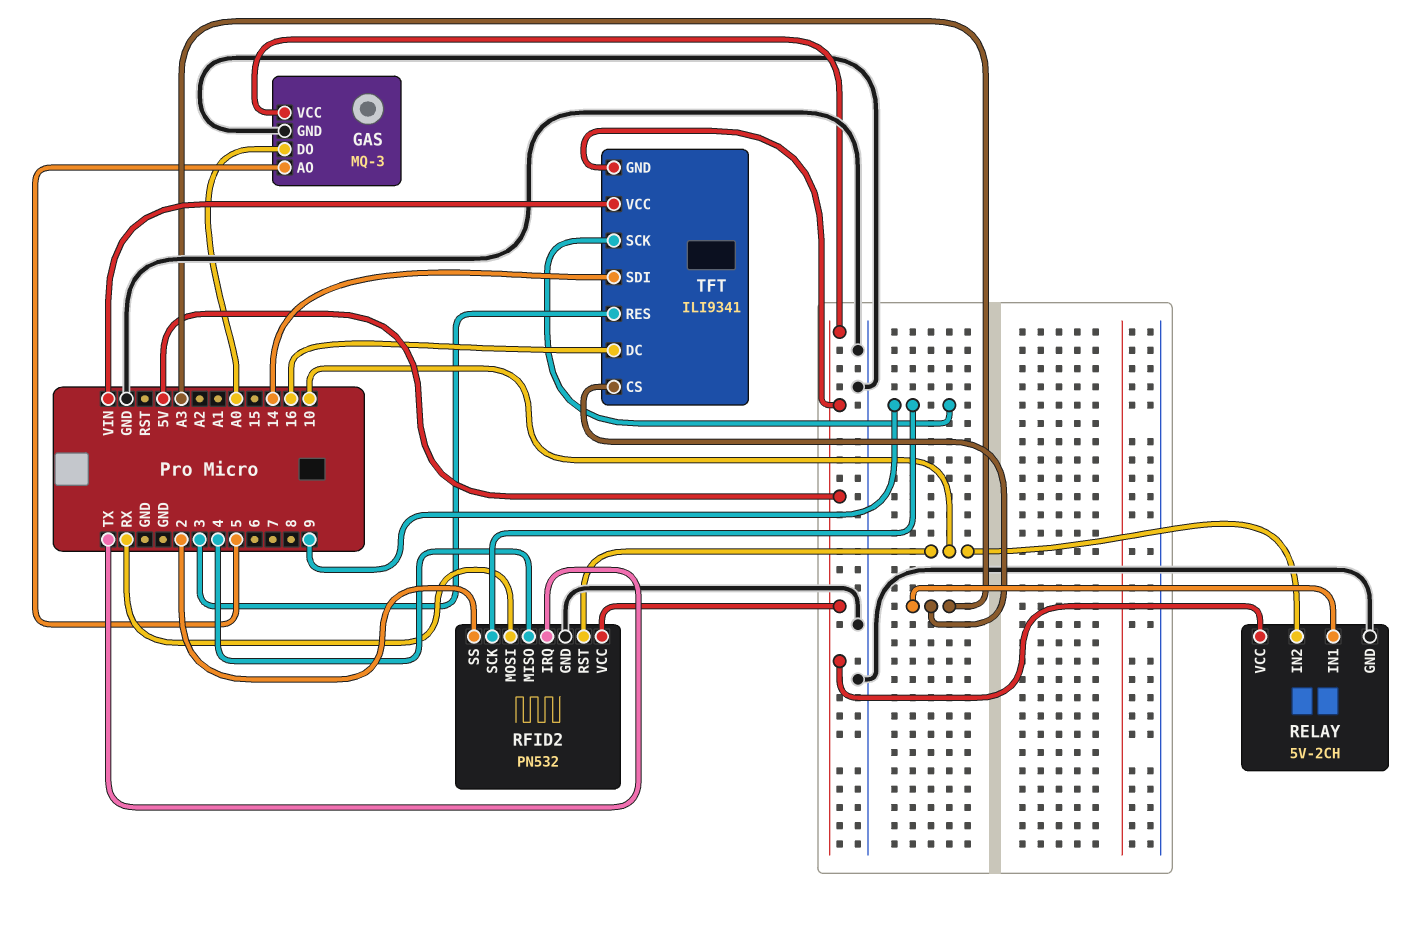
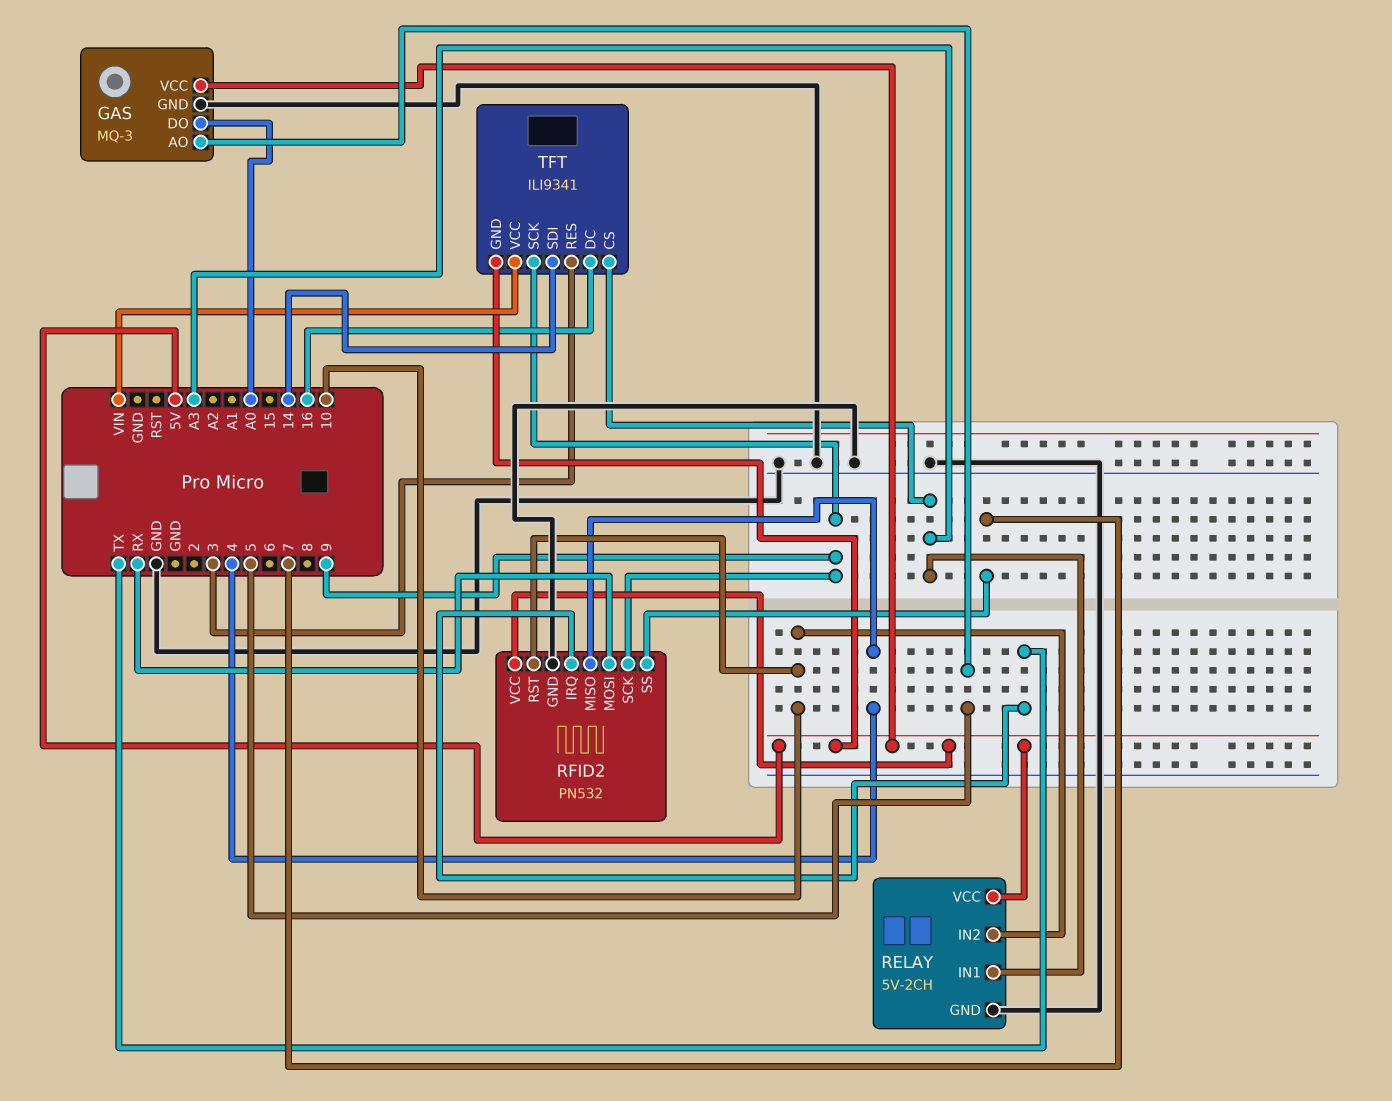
RFID2 pin SS: 2 -> 7

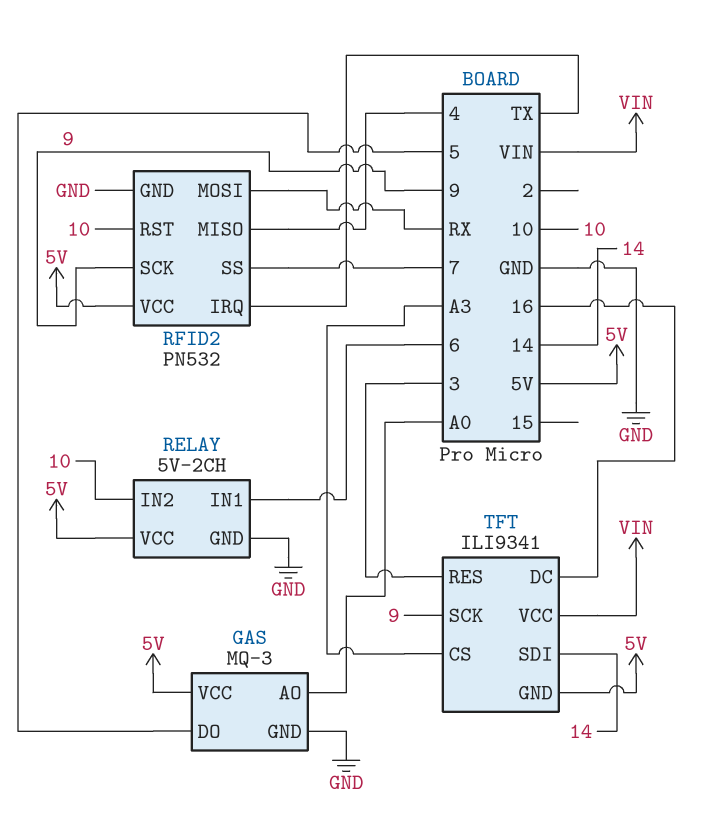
GAS pin AO: 5 -> A0
GAS pin DO: A0 -> 5
RELAY pin IN1: A3 -> 6

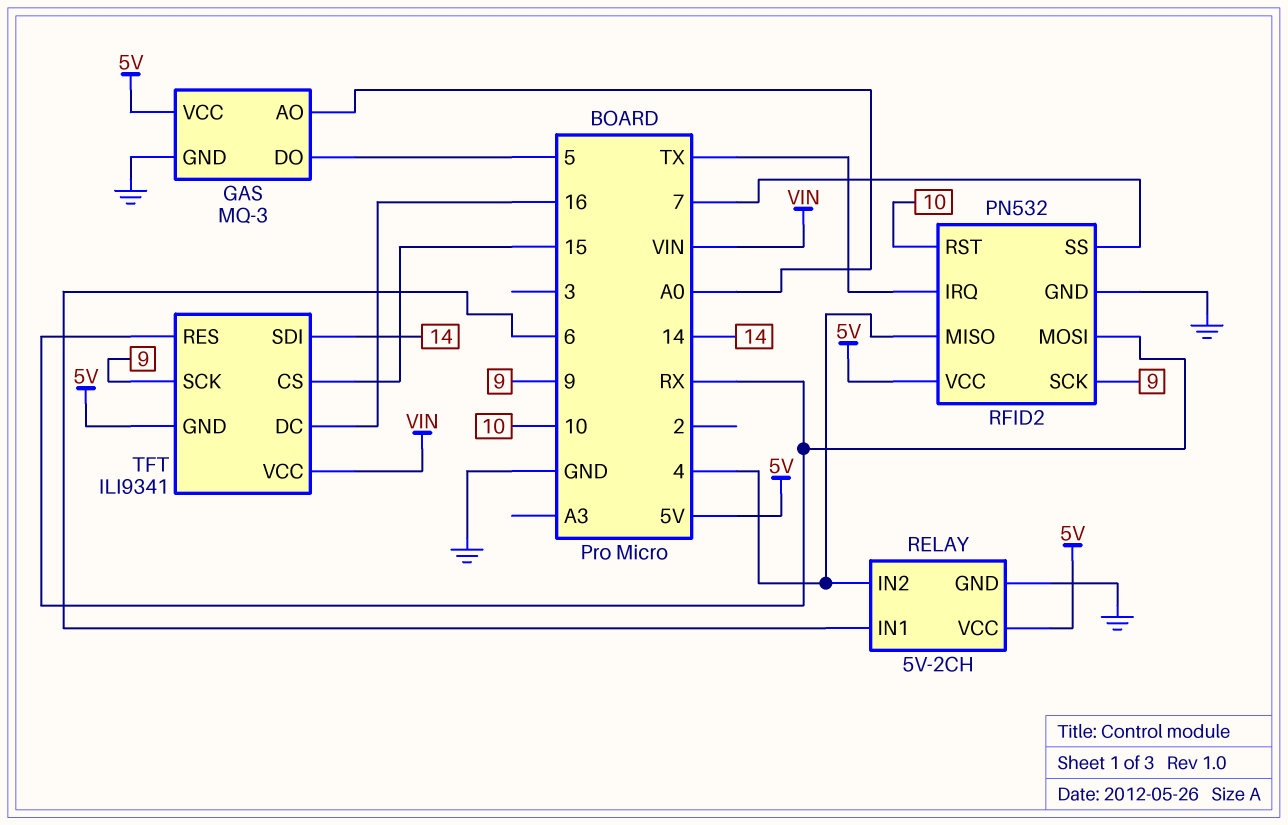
RELAY pin IN2: 10 -> 4
TFT pin CS: A3 -> 15
TFT pin RES: 3 -> RX

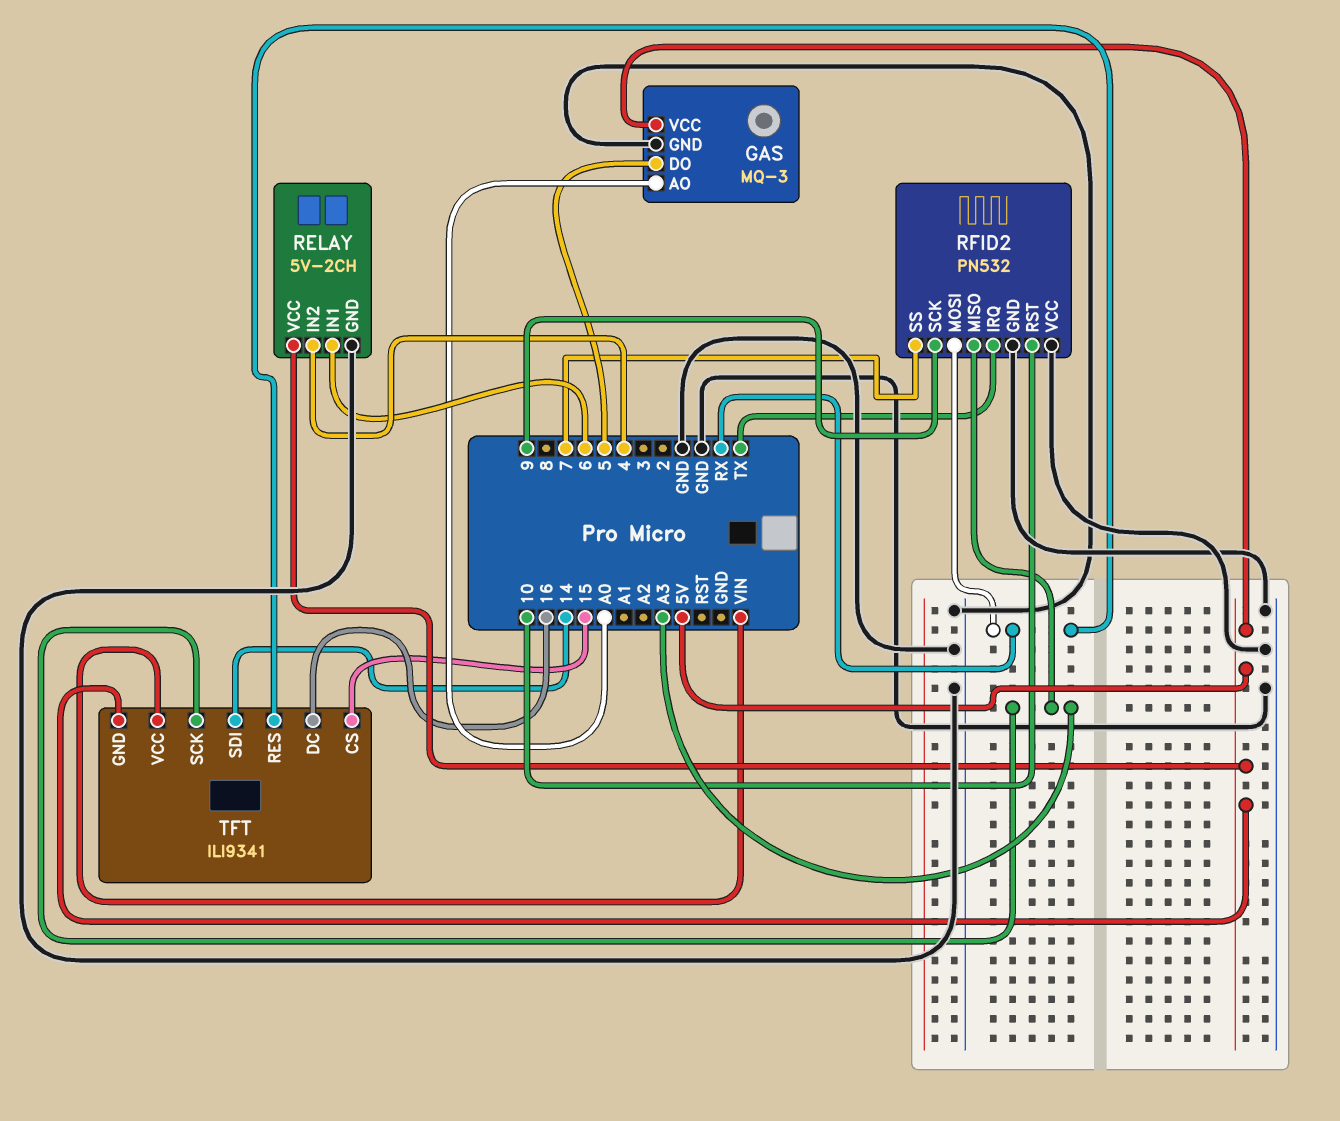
RFID2 pin MISO: 4 -> A3
RFID2 pin VCC: 5V -> GND
TFT pin SCK: 9 -> A3

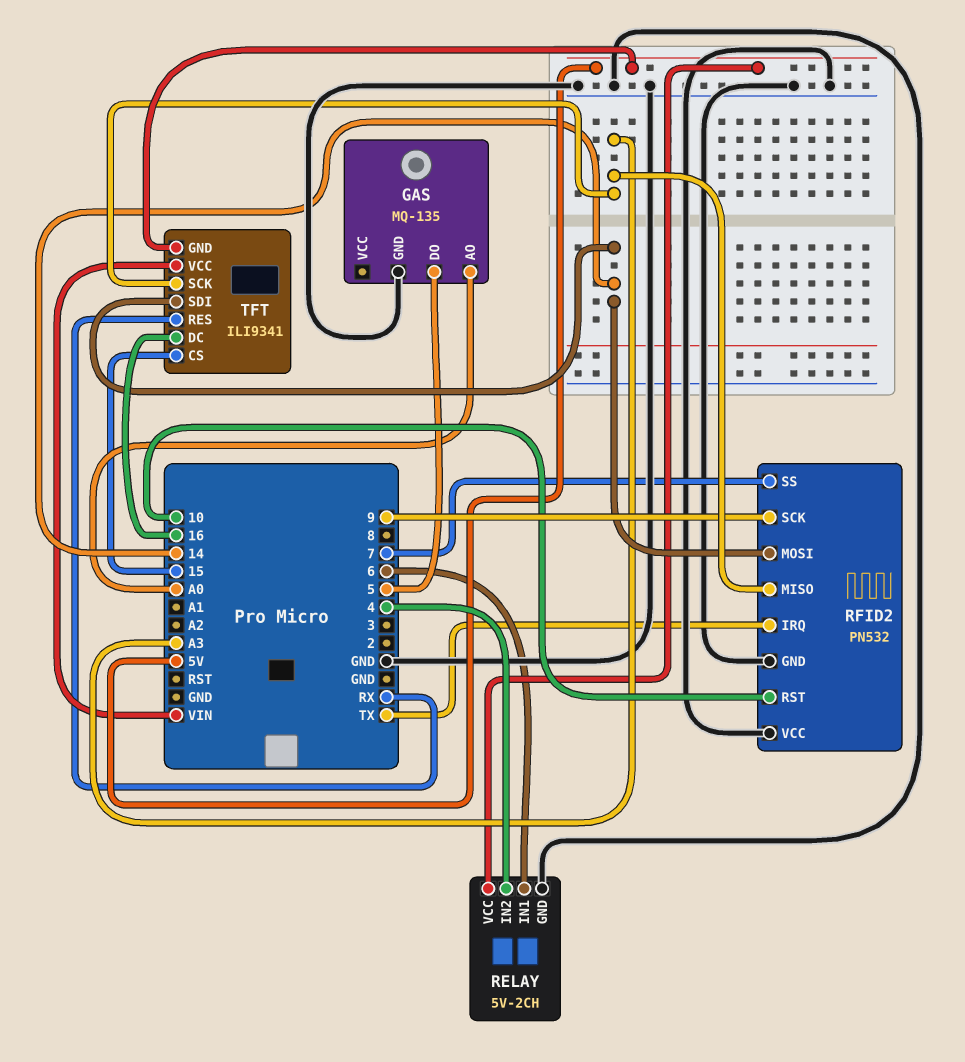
GAS: MQ-3 -> MQ-135
GAS pin VCC: 5V -> none
RFID2 pin MOSI: RX -> 14

